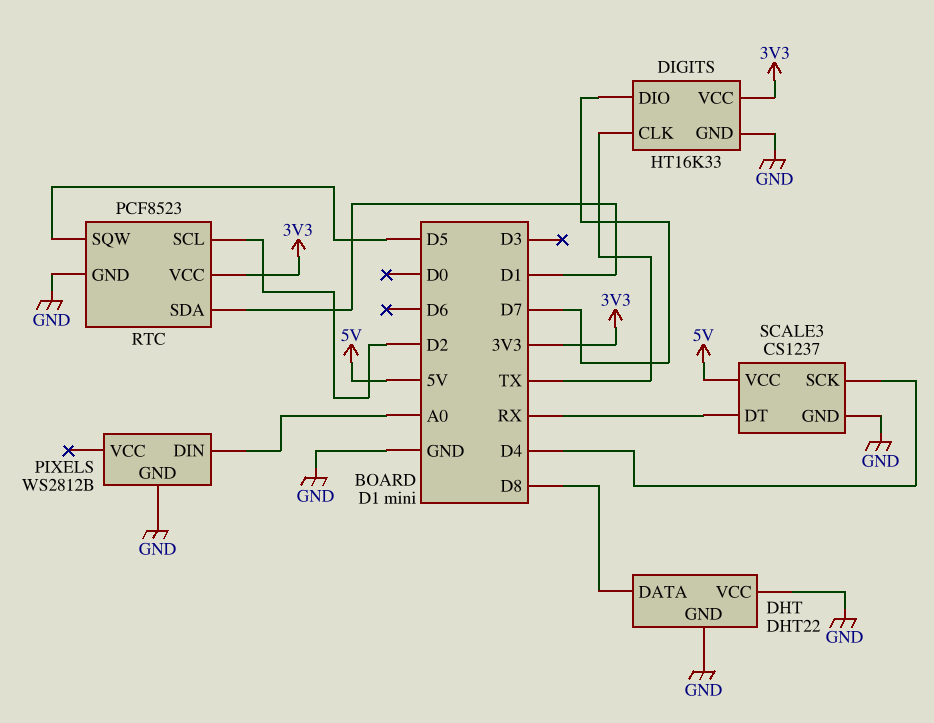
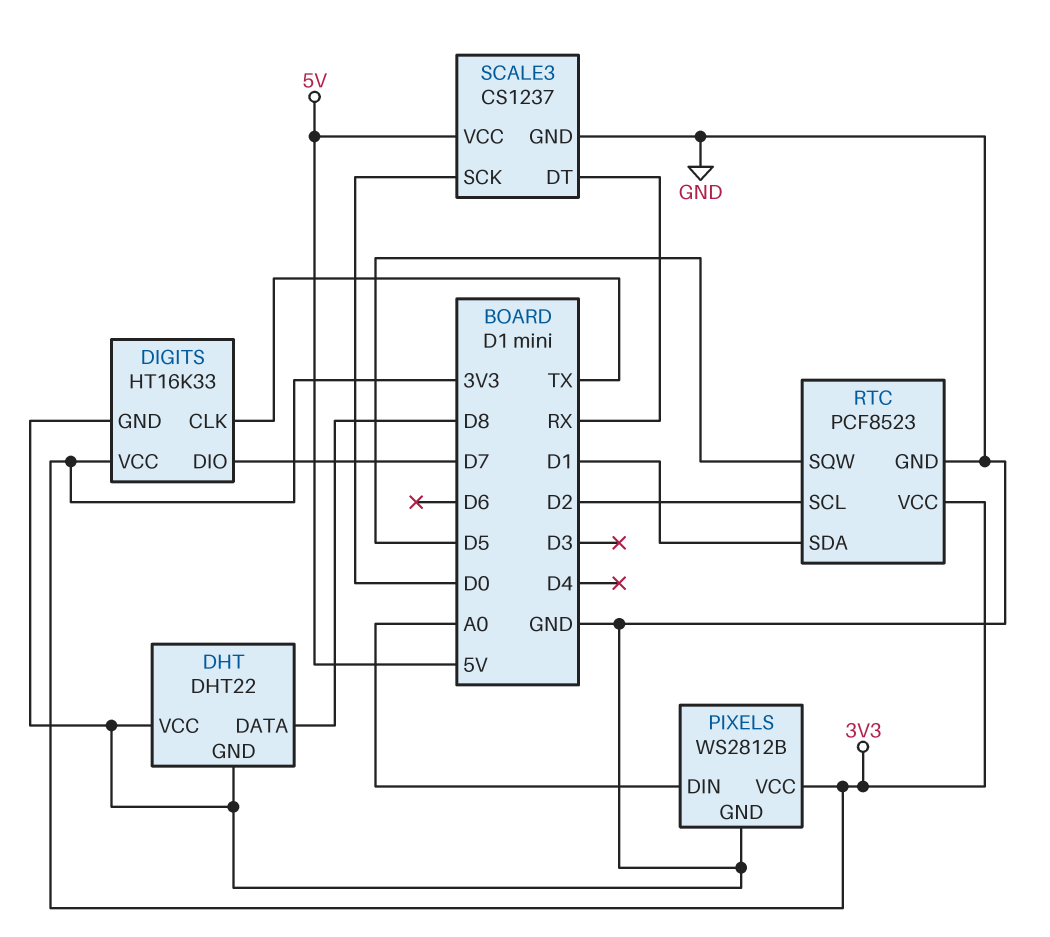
PIXELS pin VCC: none -> 3V3
SCALE3 pin SCK: D4 -> D0

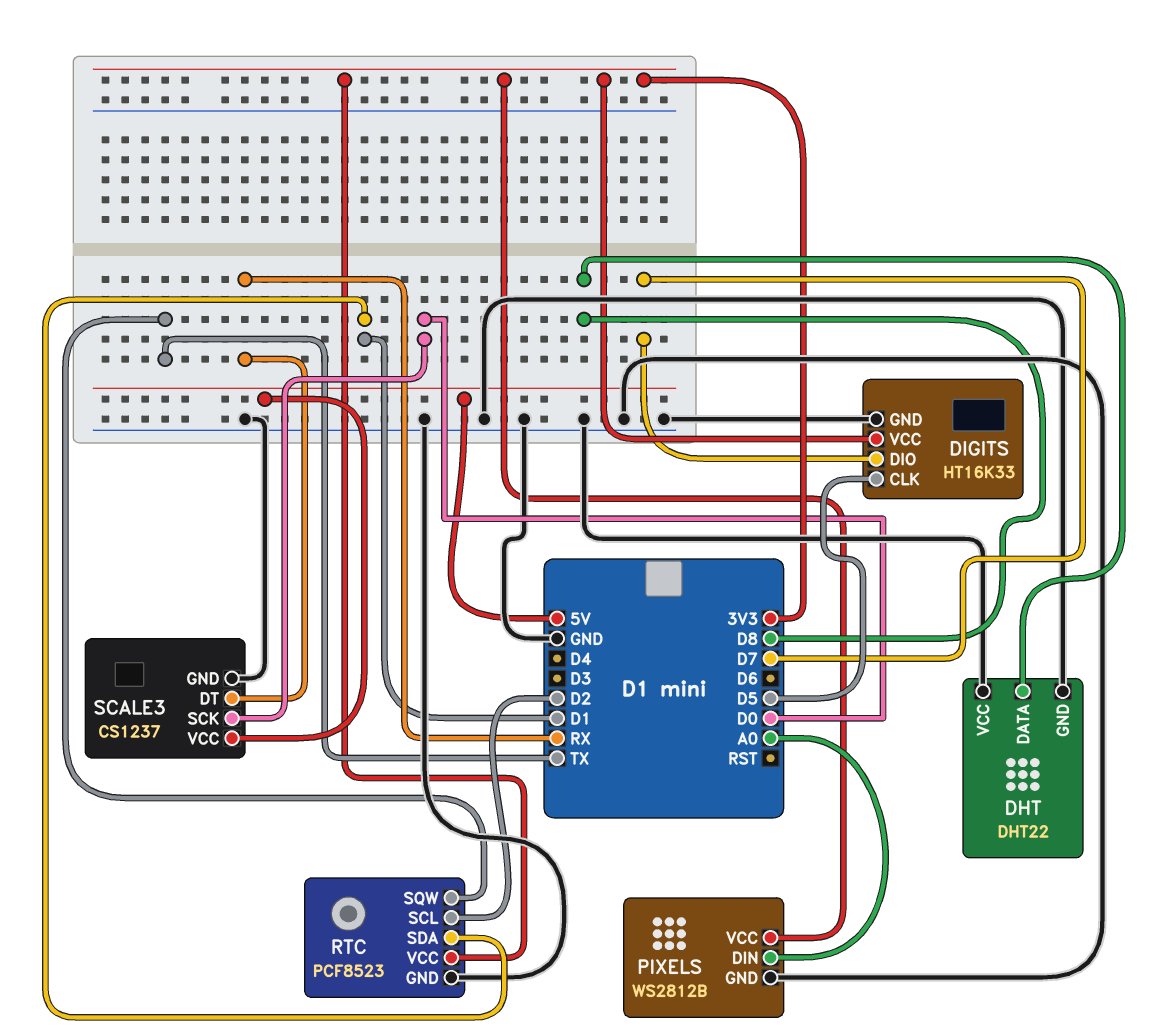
DIGITS pin CLK: TX -> D5
RTC pin SQW: D5 -> TX

